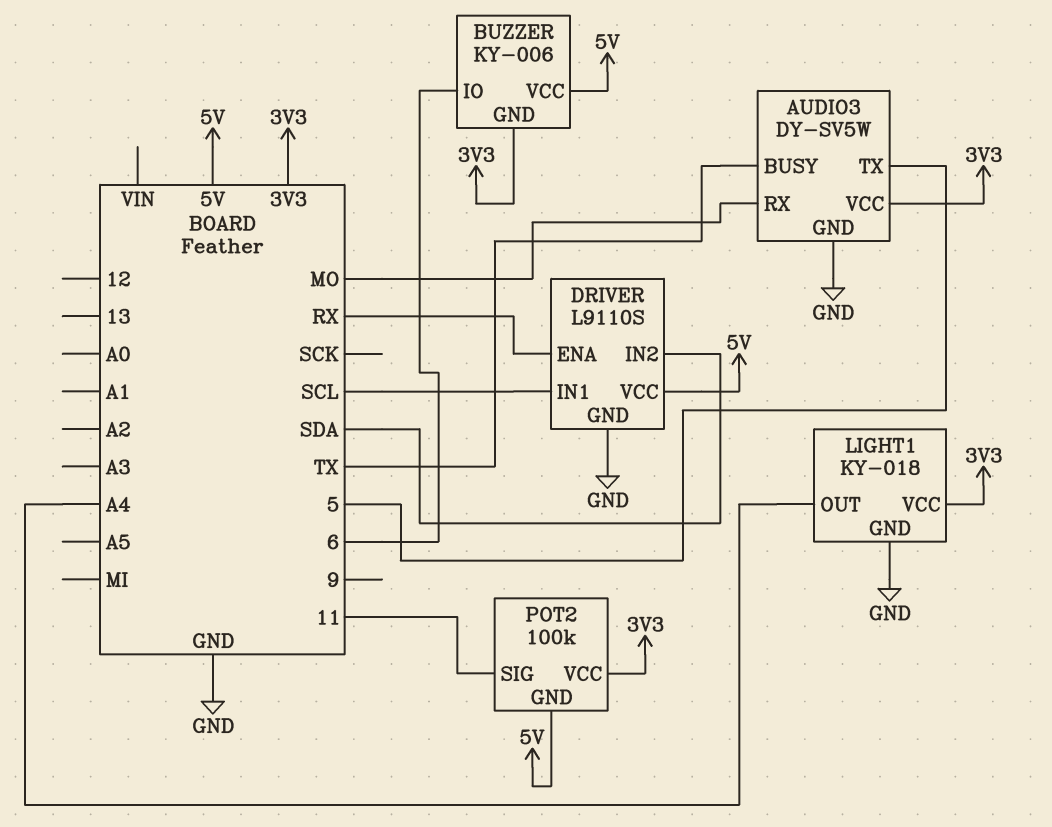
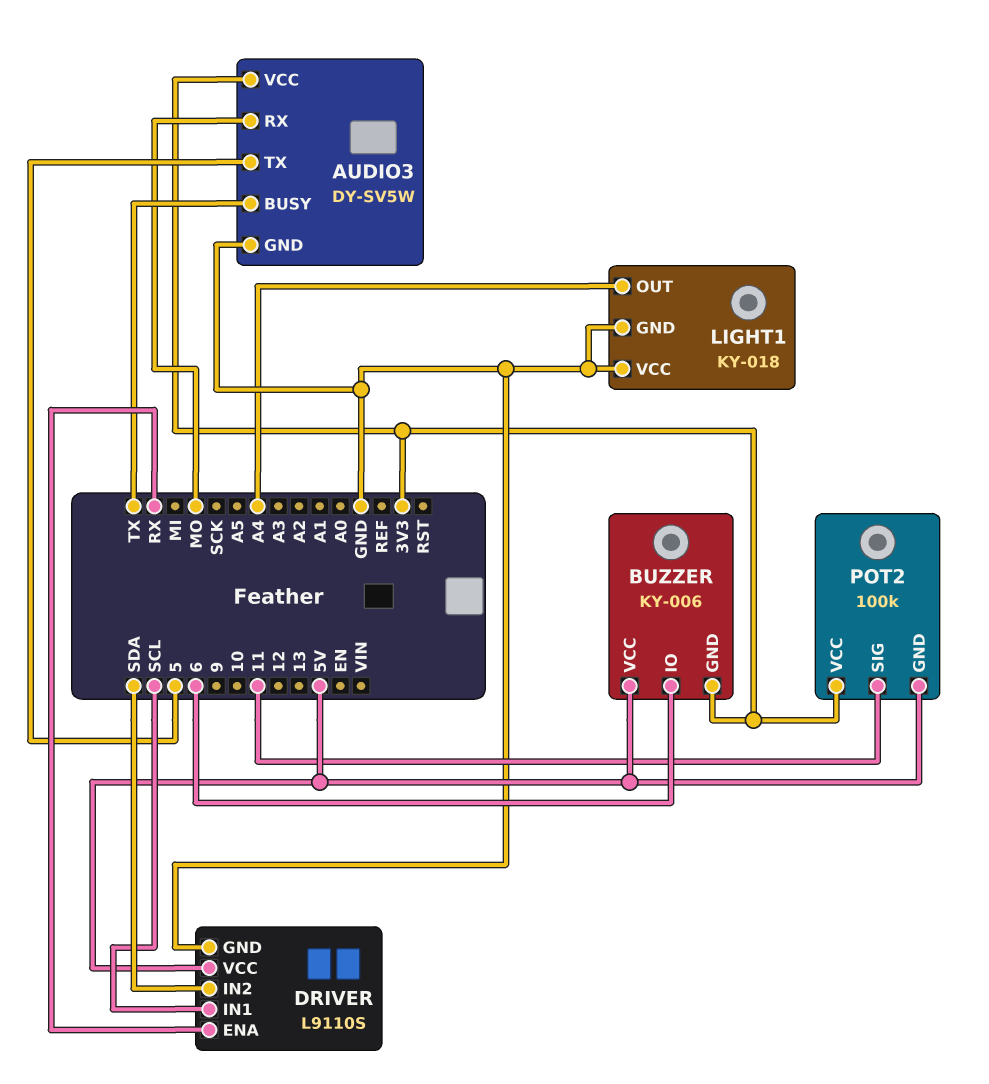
LIGHT1 pin VCC: 3V3 -> GND

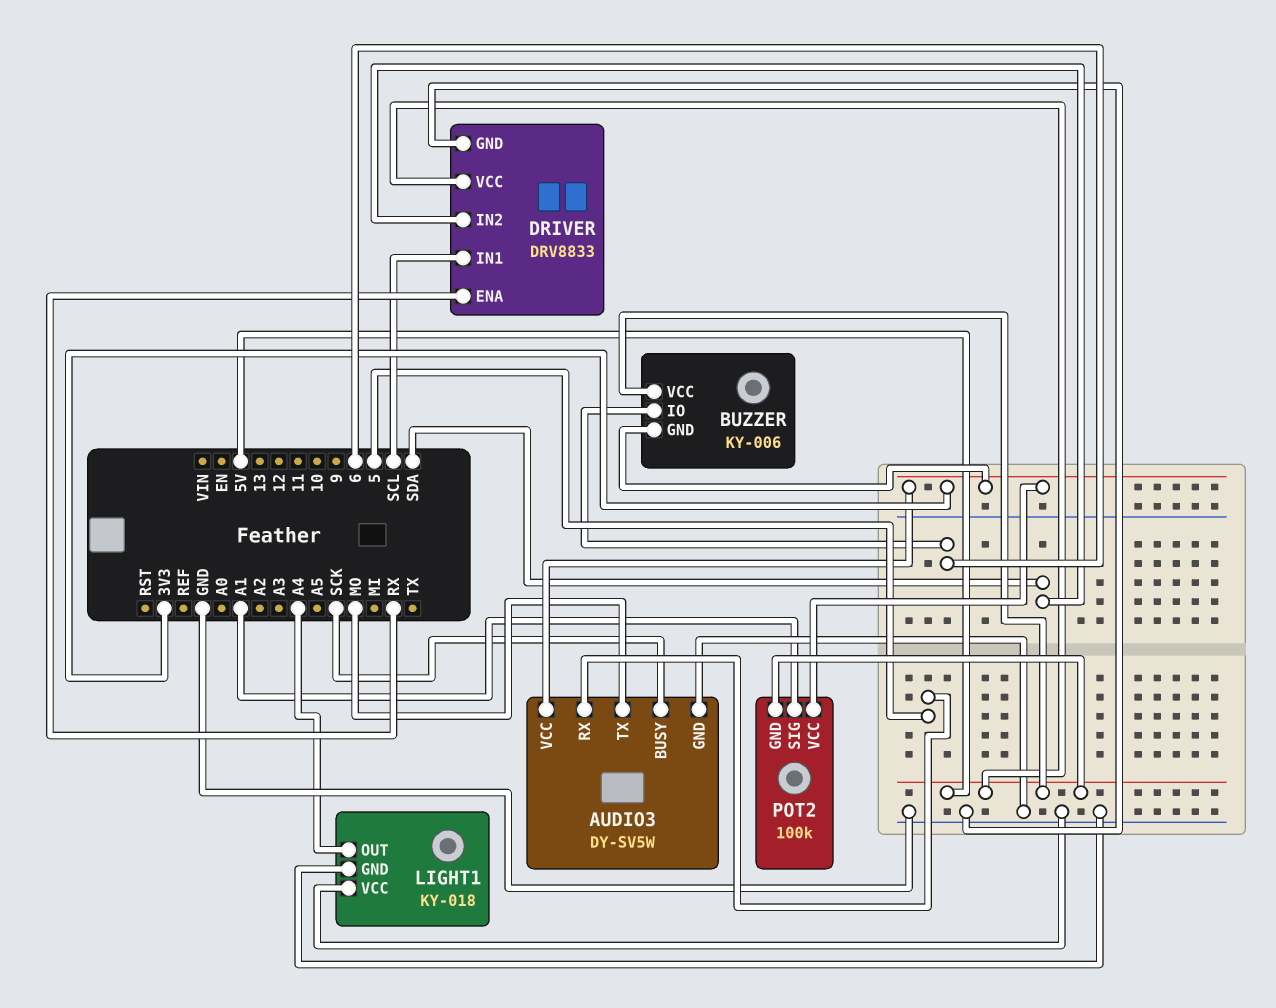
AUDIO3 pin BUSY: TX -> SCK
AUDIO3 pin RX: MO -> 5
AUDIO3 pin TX: 5 -> MO
DRIVER: L9110S -> DRV8833
POT2 pin SIG: 11 -> A1

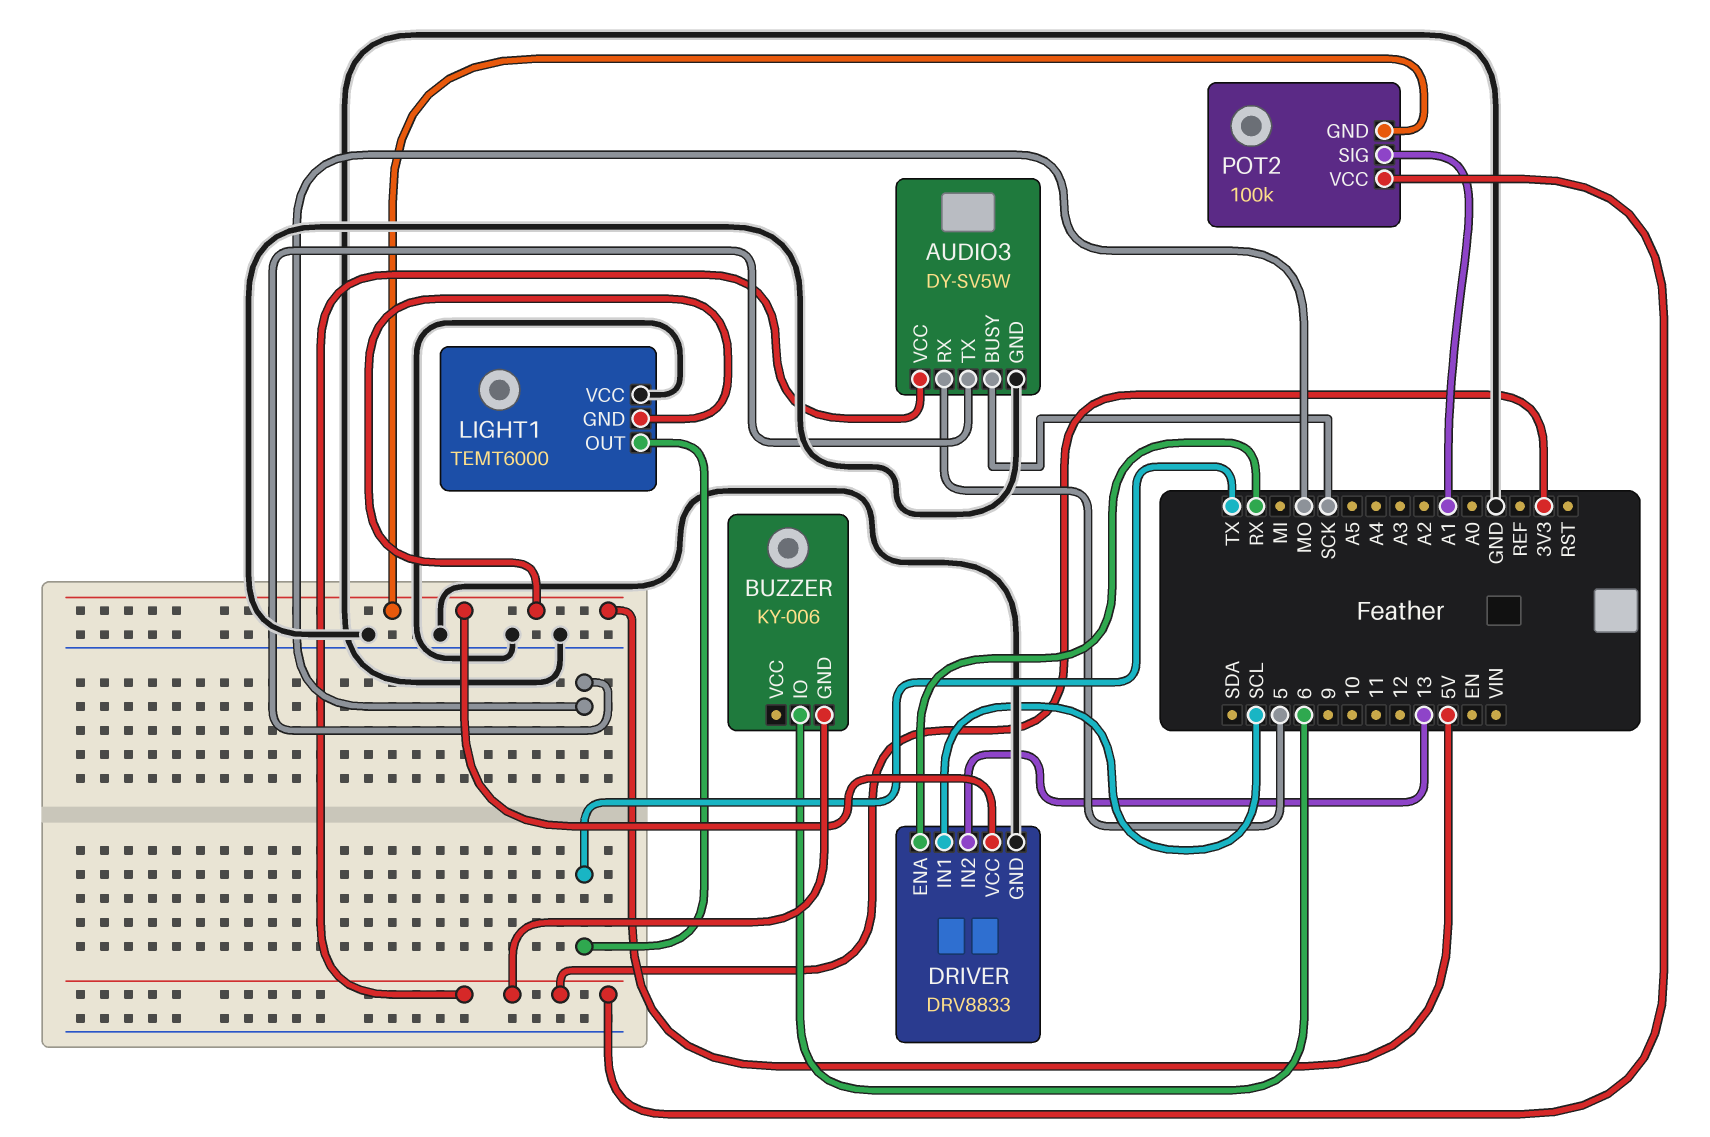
BUZZER pin VCC: 5V -> none
DRIVER pin IN2: SDA -> 13
LIGHT1: KY-018 -> TEMT6000
LIGHT1 pin GND: GND -> 5V
LIGHT1 pin OUT: A4 -> TX

